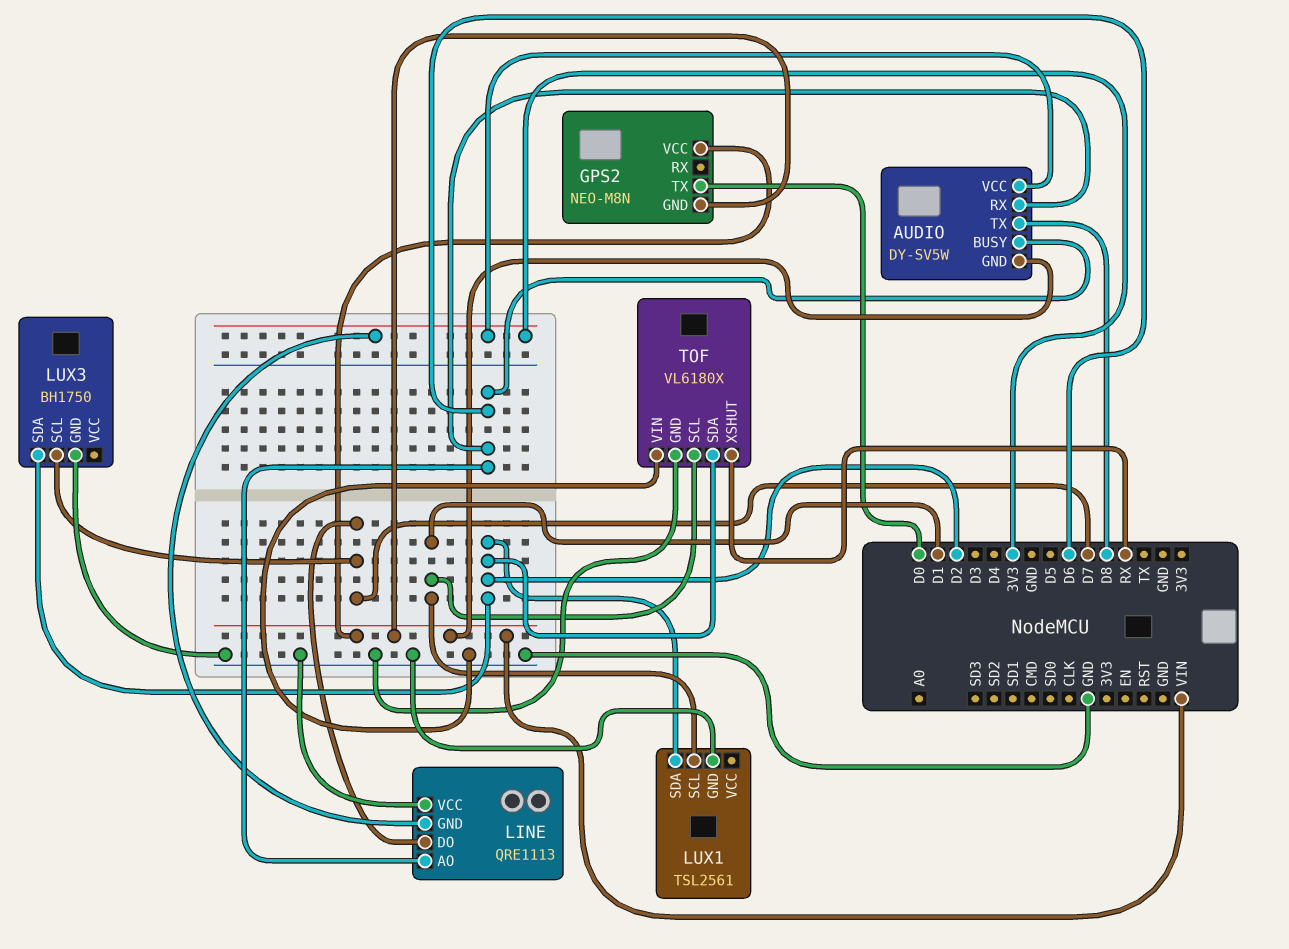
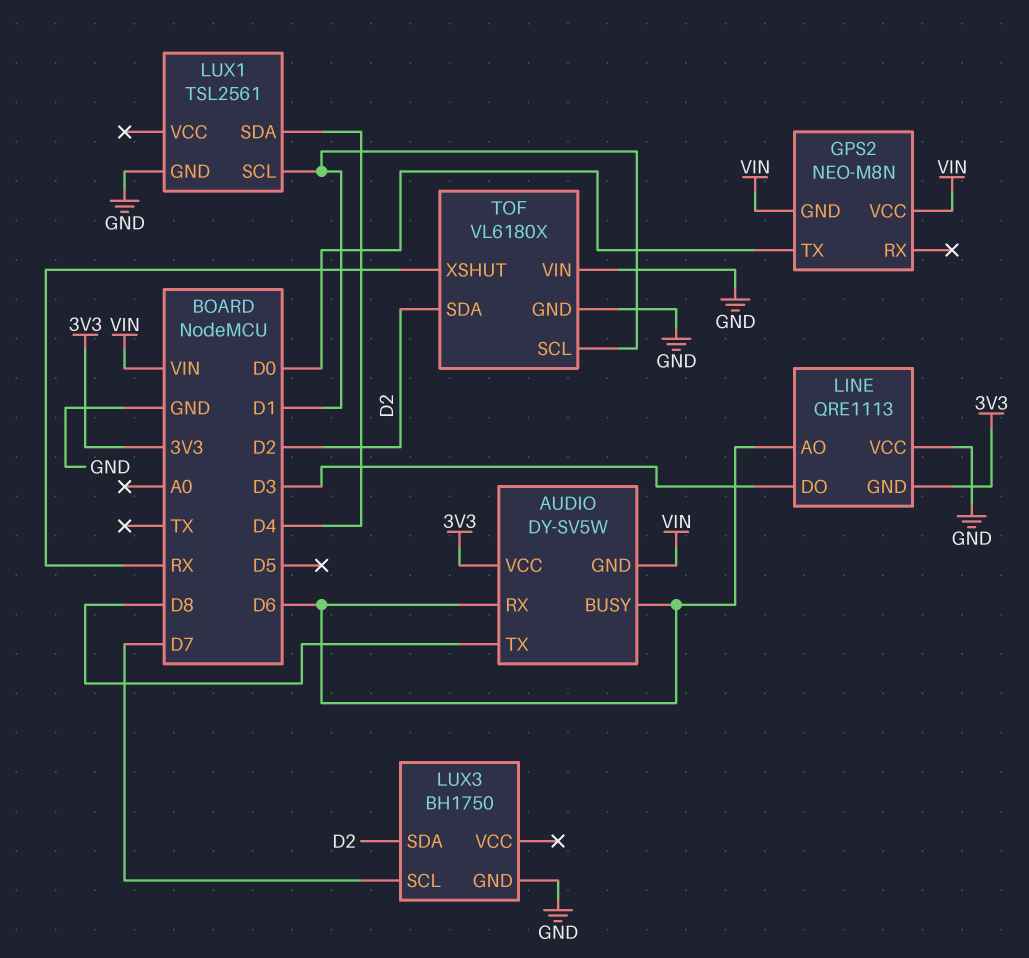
LINE pin DO: D7 -> D3
LUX1 pin SDA: D2 -> D4

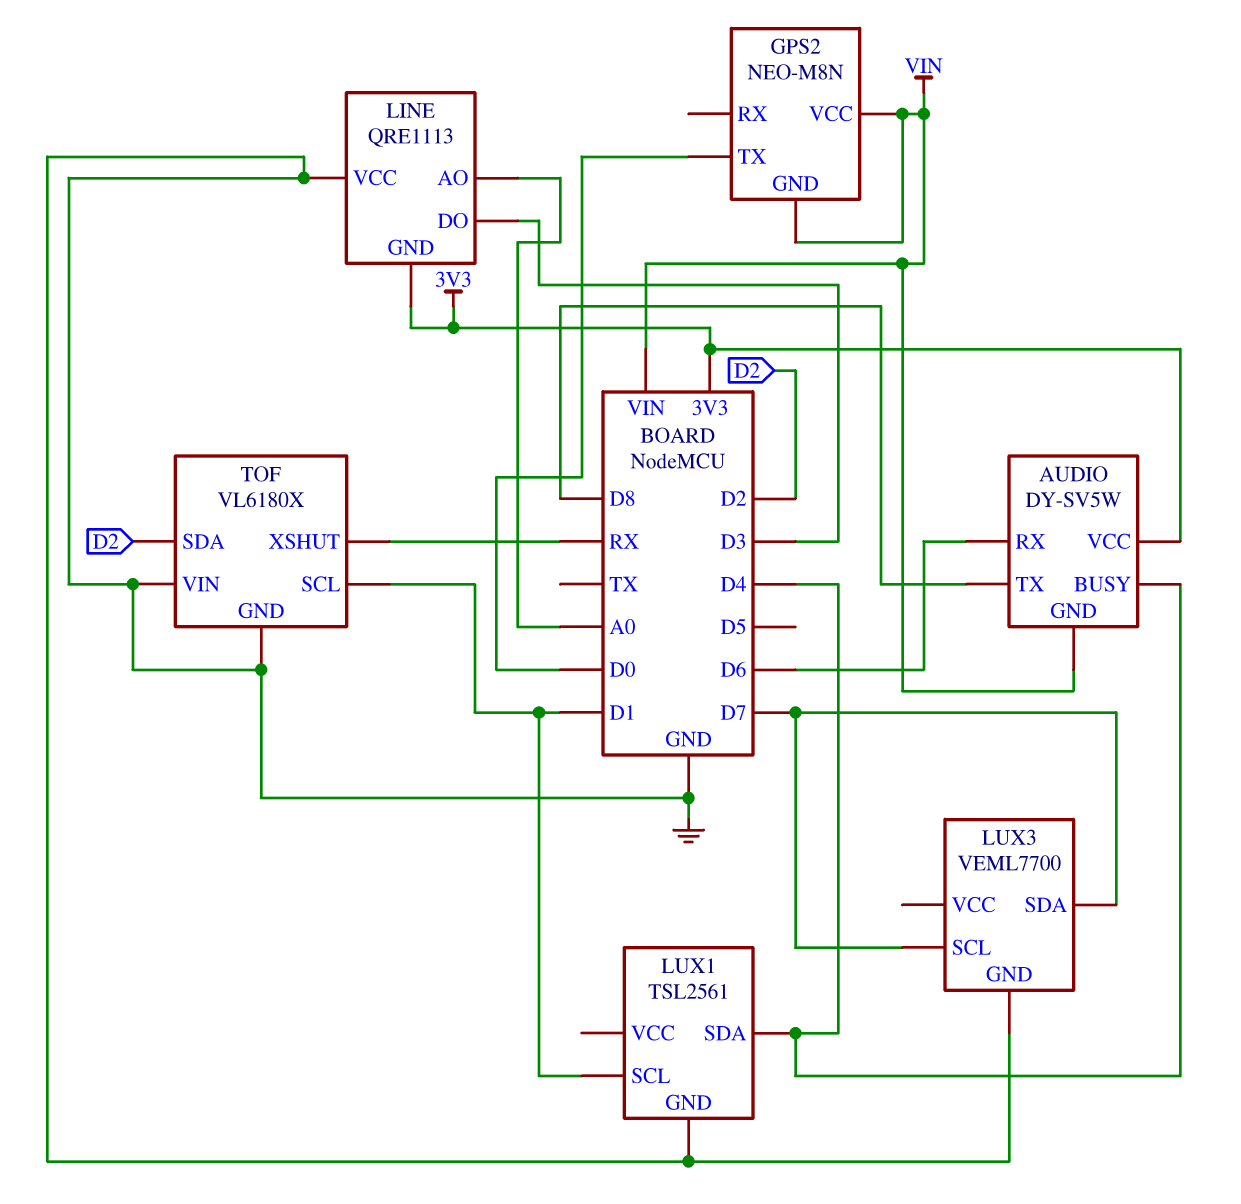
AUDIO pin BUSY: D6 -> D4
LINE pin AO: D6 -> A0
LUX3: BH1750 -> VEML7700
LUX3 pin SDA: D2 -> D7

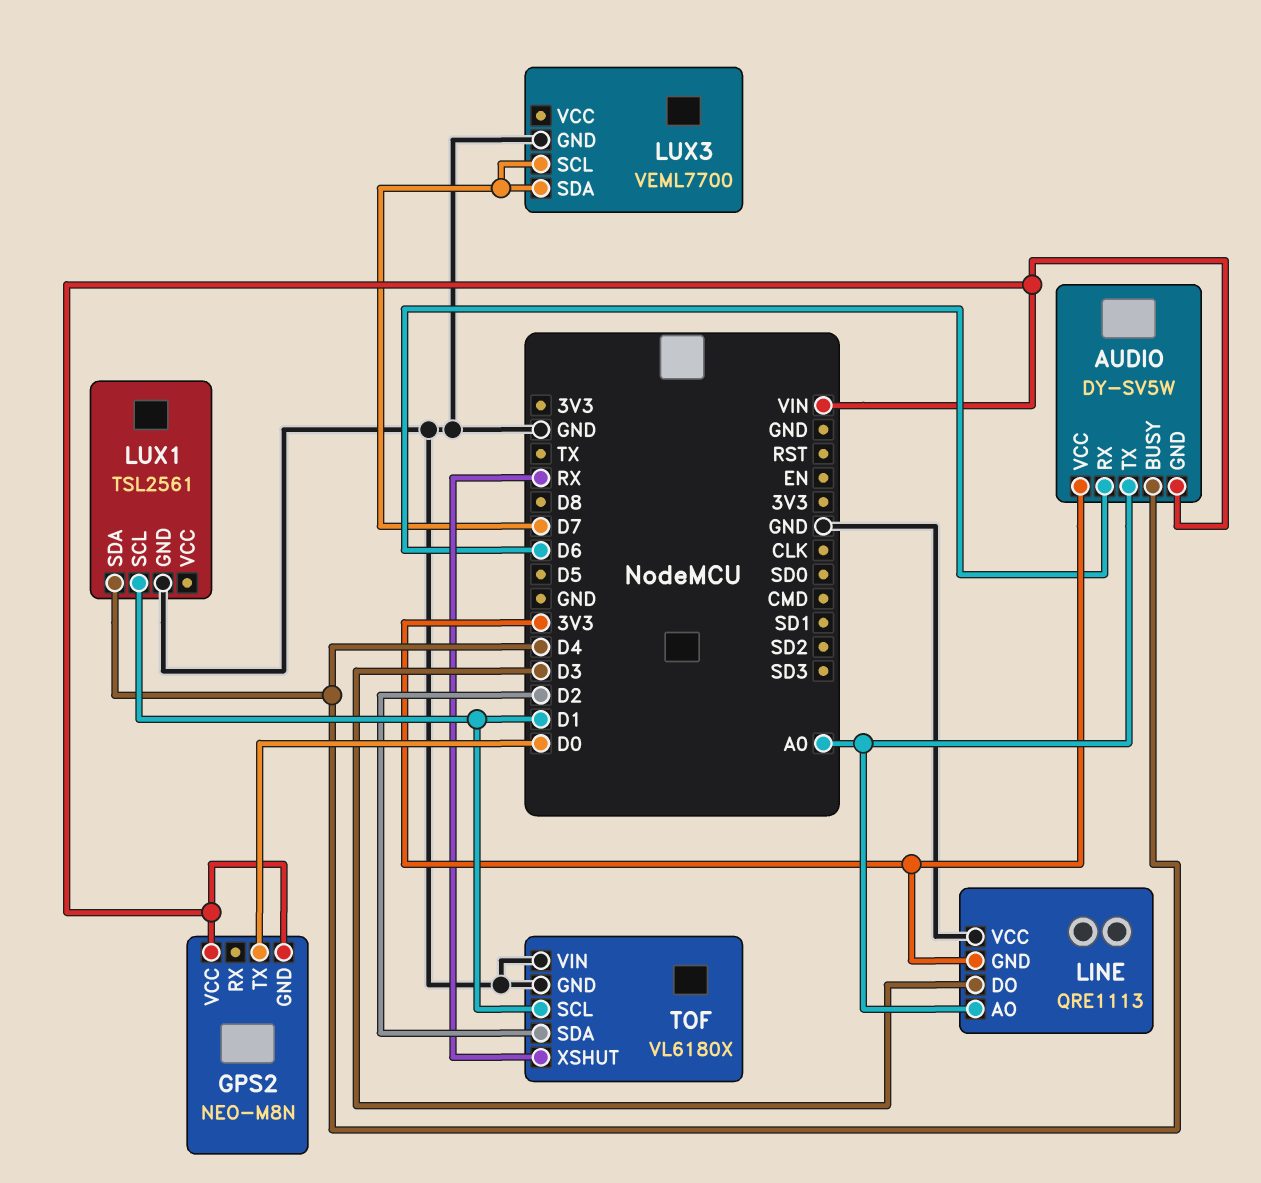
AUDIO pin TX: D8 -> A0

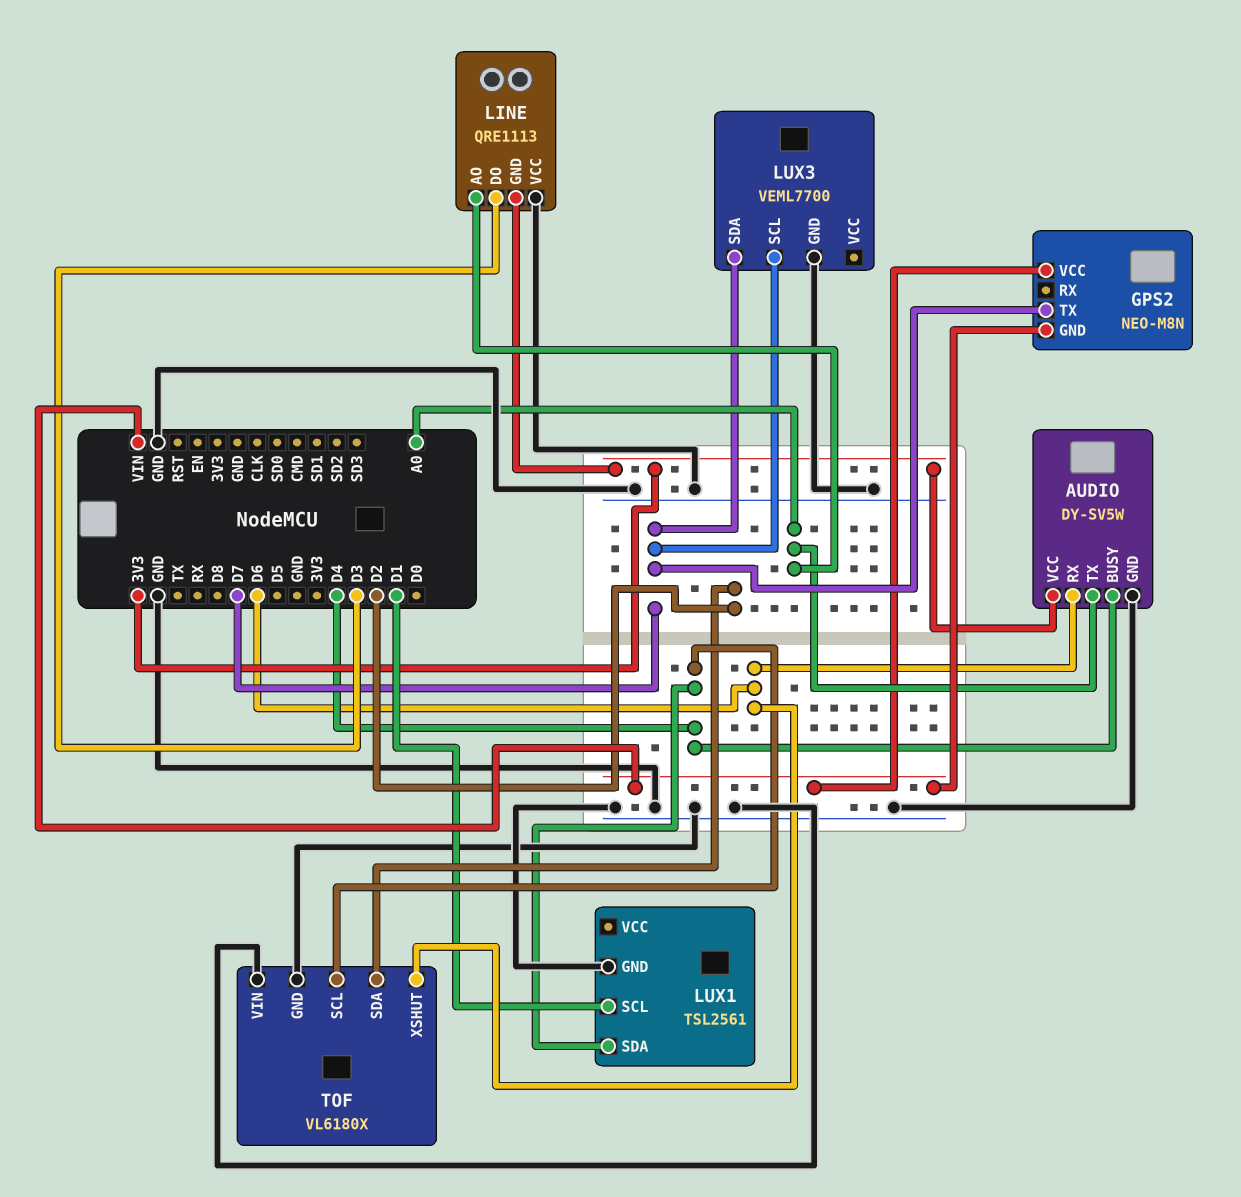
AUDIO pin GND: VIN -> GND
GPS2 pin TX: D0 -> D7
TOF pin SCL: D1 -> D4
TOF pin XSHUT: RX -> D6

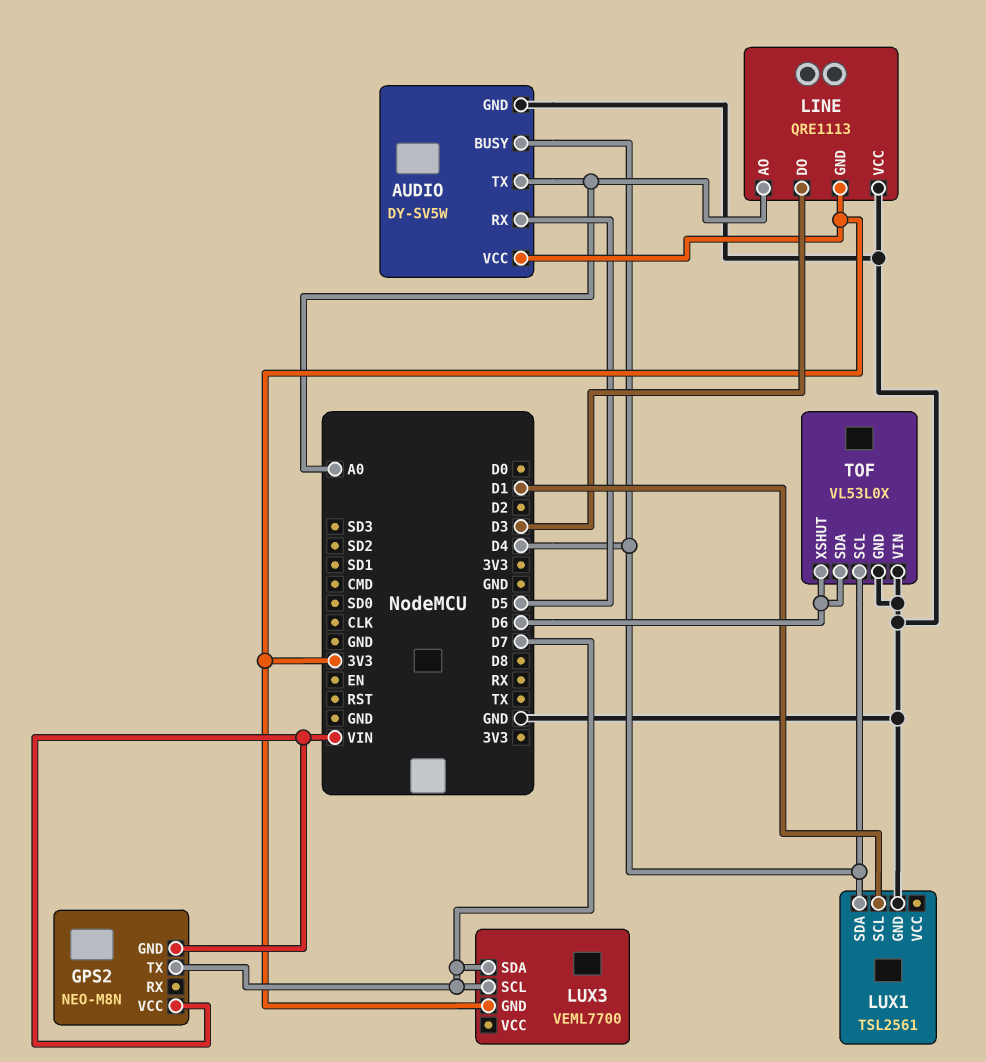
AUDIO pin RX: D6 -> D5
LUX3 pin GND: GND -> 3V3
TOF: VL6180X -> VL53L0X
TOF pin SDA: D2 -> D6

